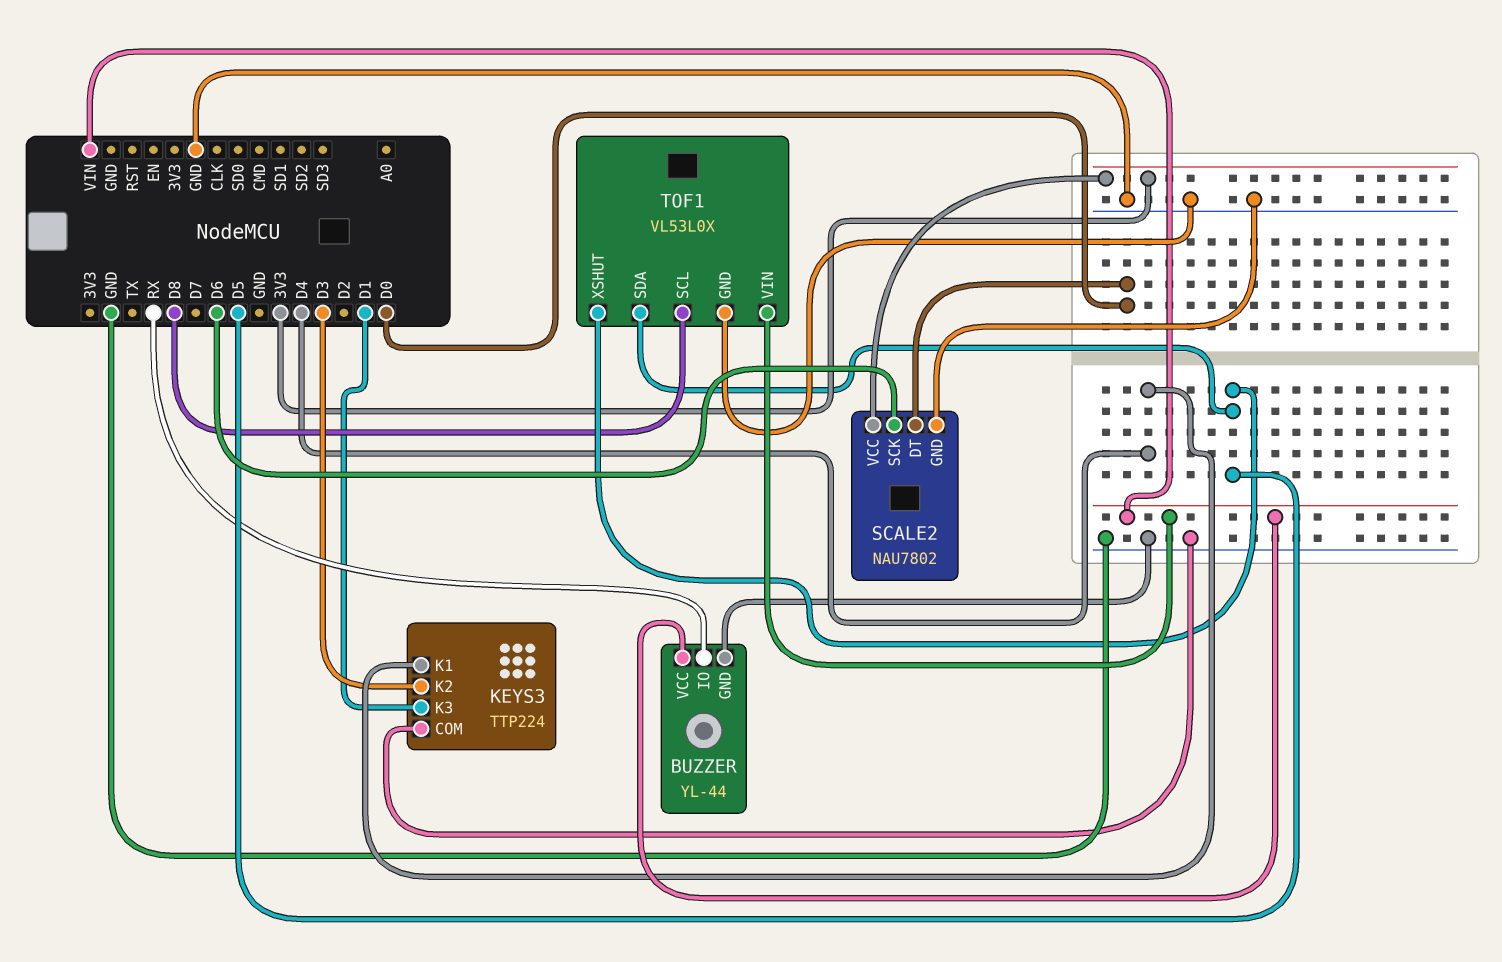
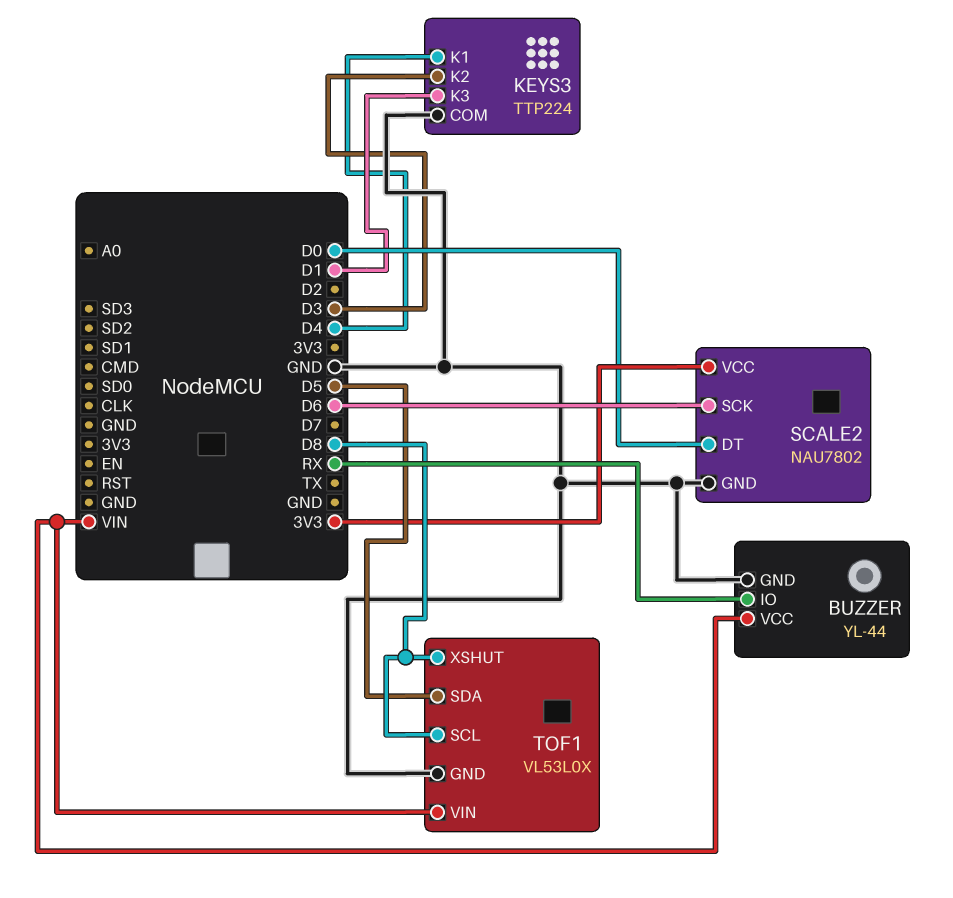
TOF1 pin XSHUT: D5 -> D8

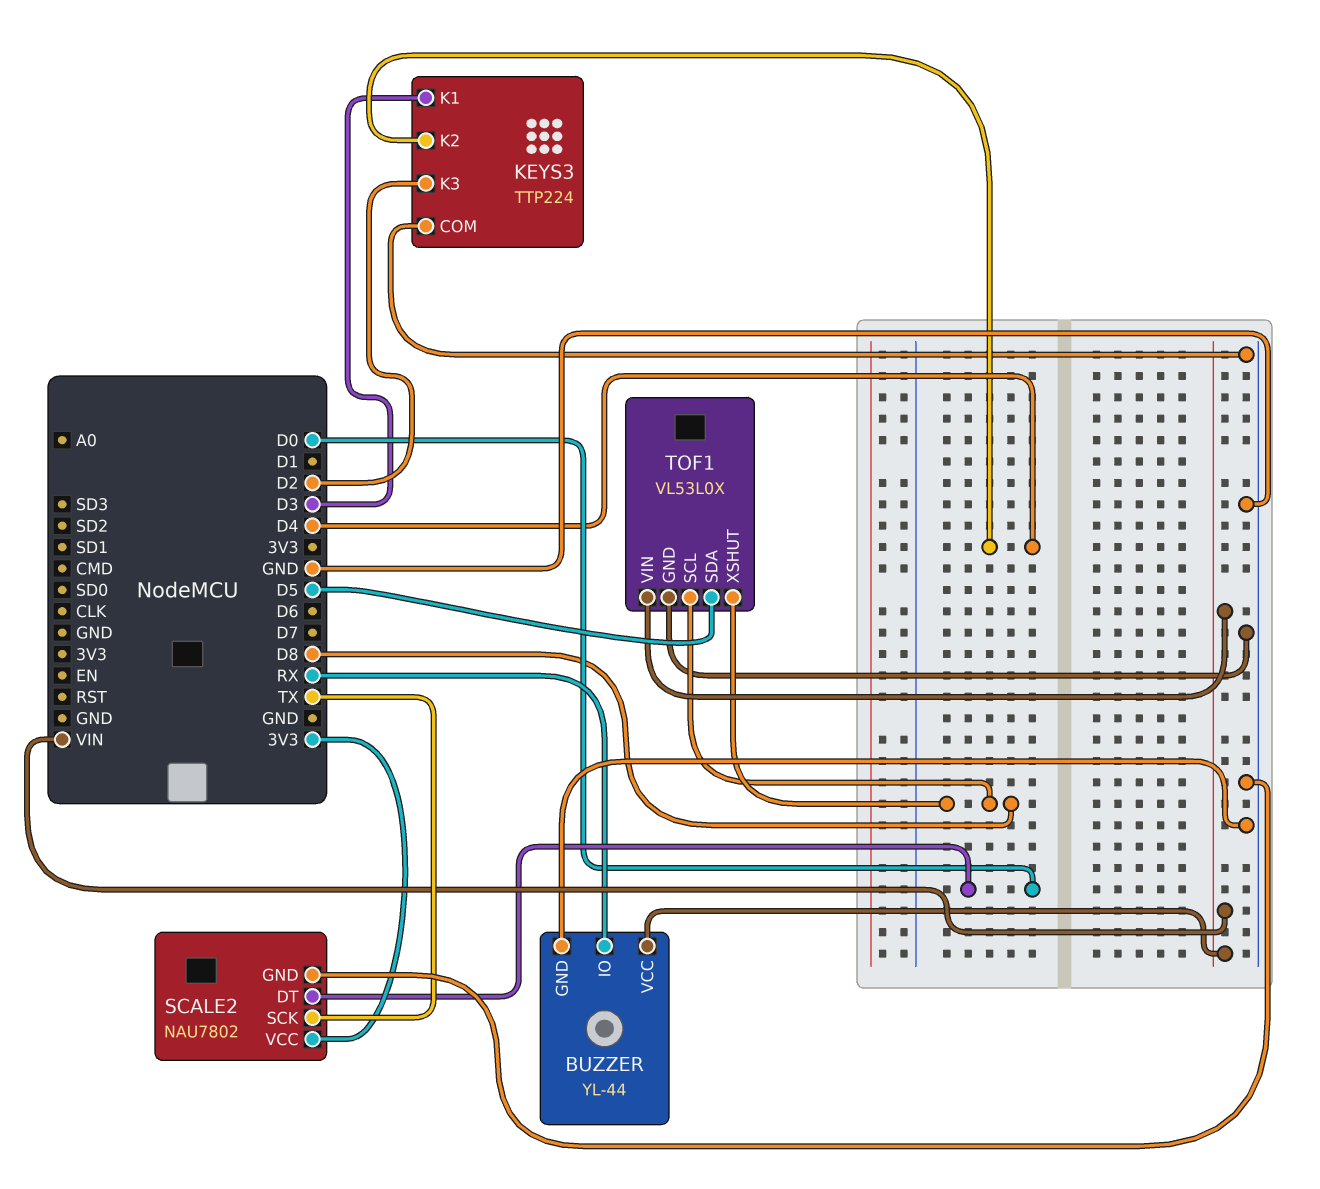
KEYS3 pin K1: D4 -> D3
KEYS3 pin K2: D3 -> D4
KEYS3 pin K3: D1 -> D2
SCALE2 pin SCK: D6 -> TX

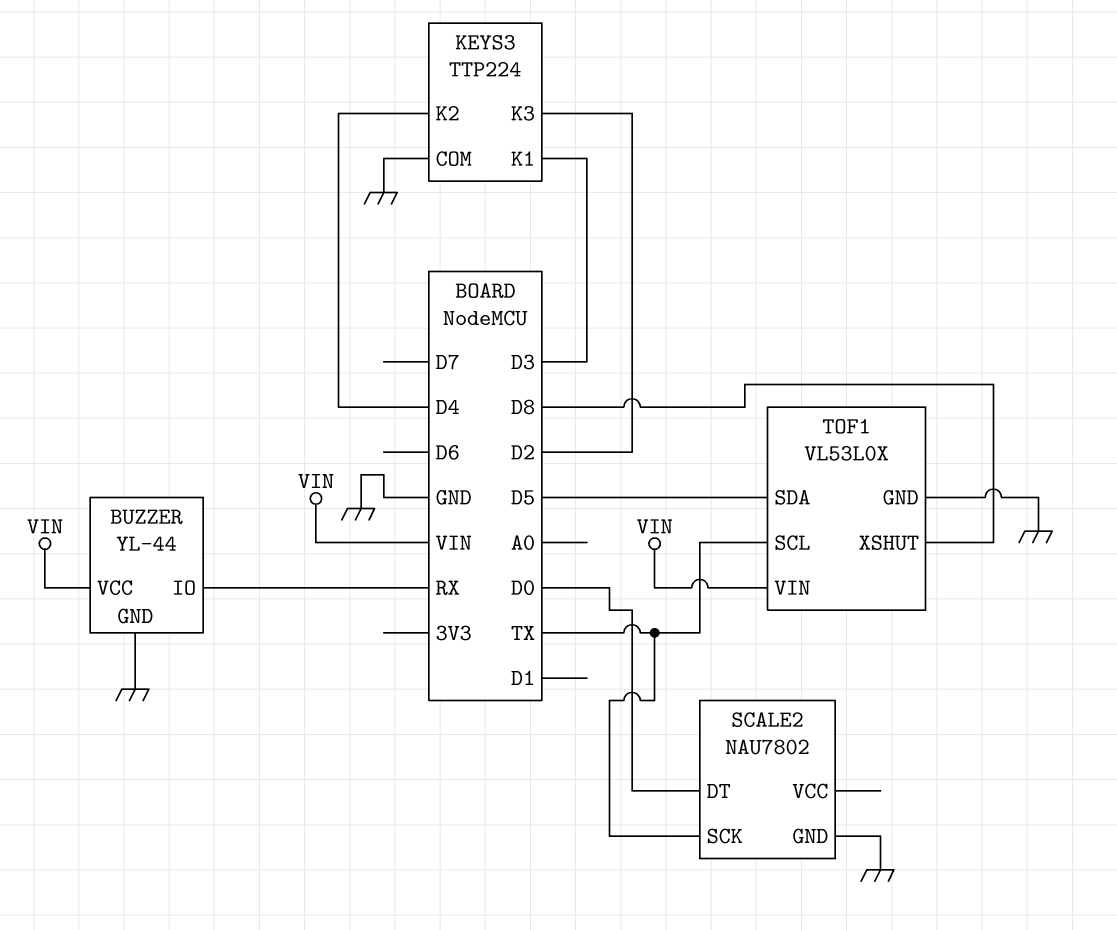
SCALE2 pin VCC: 3V3 -> none
TOF1 pin SCL: D8 -> TX

